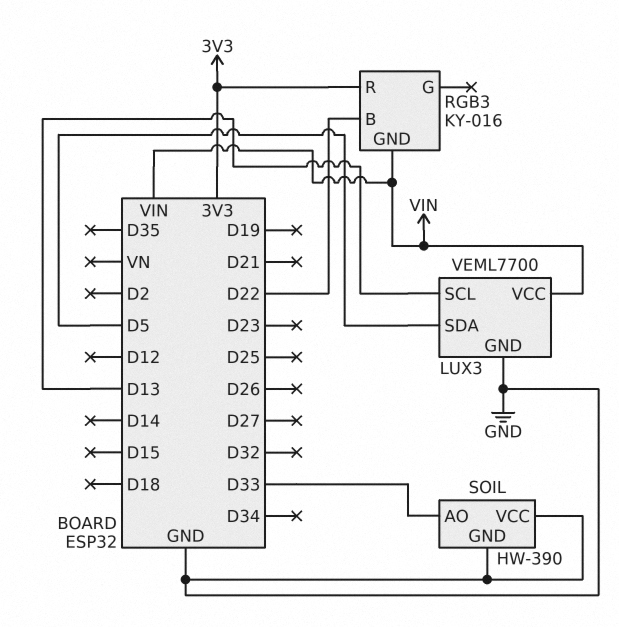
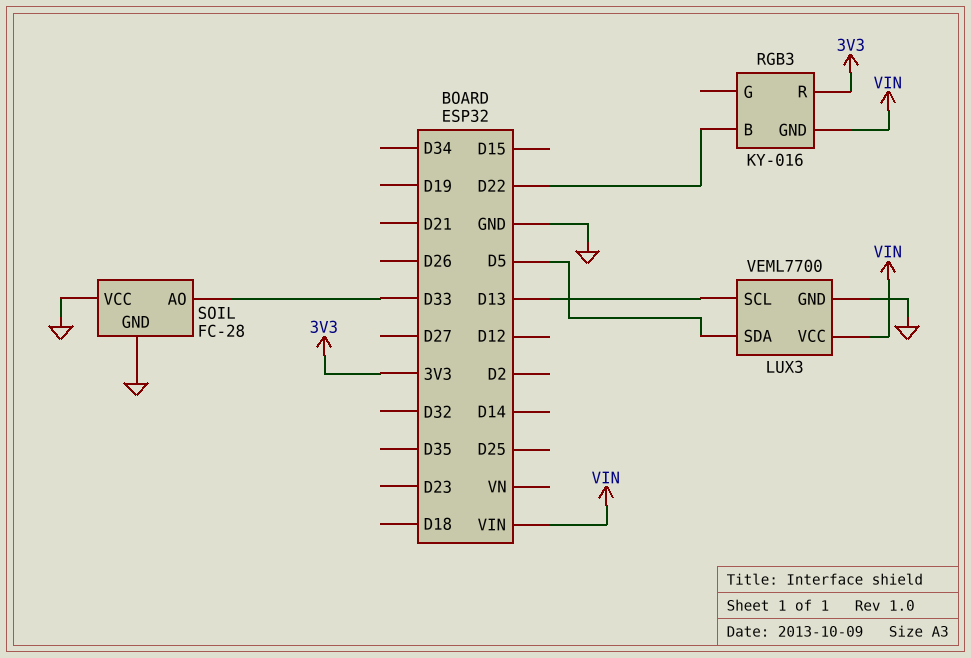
SOIL: HW-390 -> FC-28

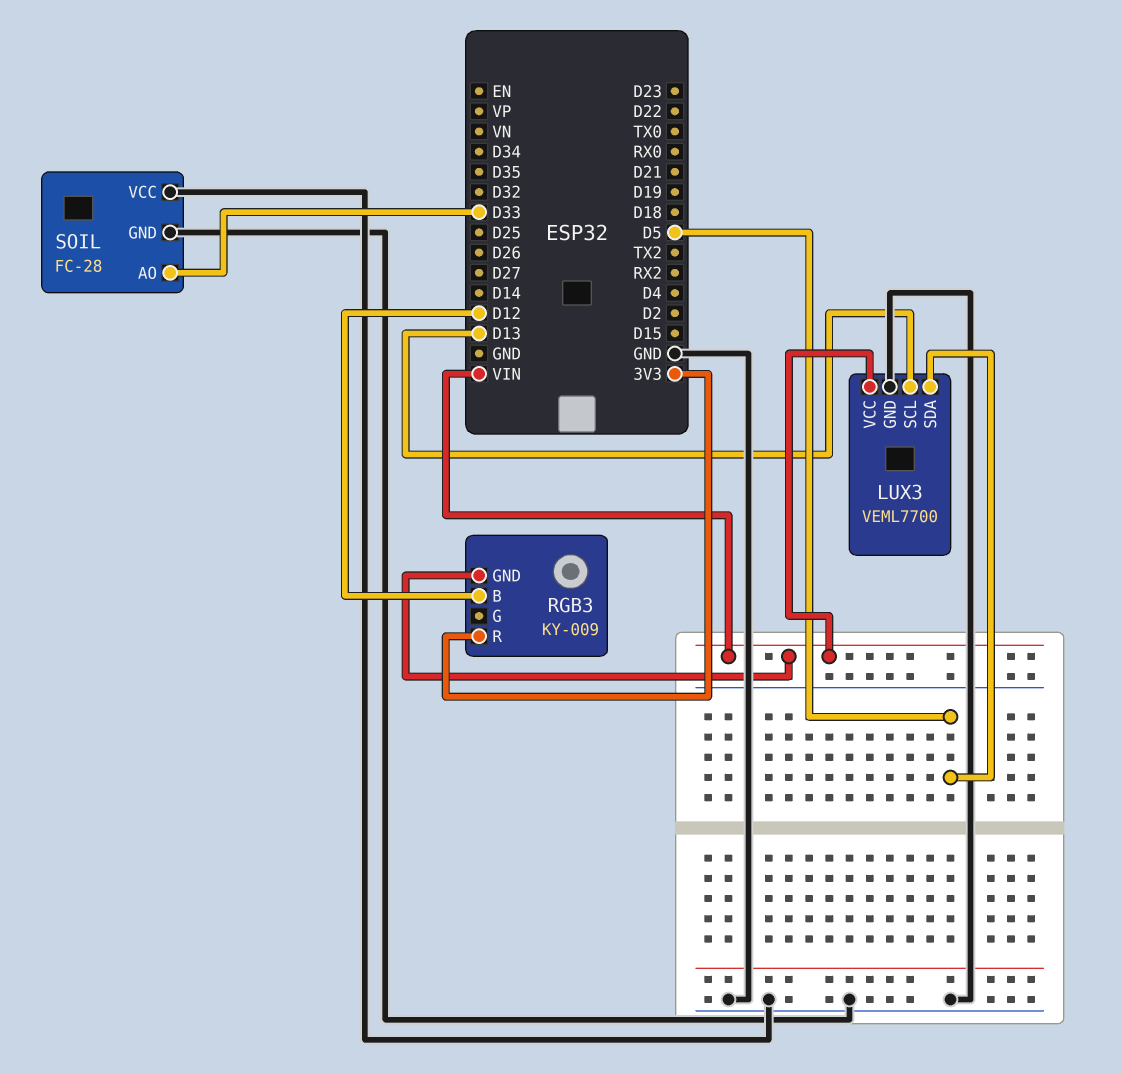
RGB3: KY-016 -> KY-009
RGB3 pin B: D22 -> D12

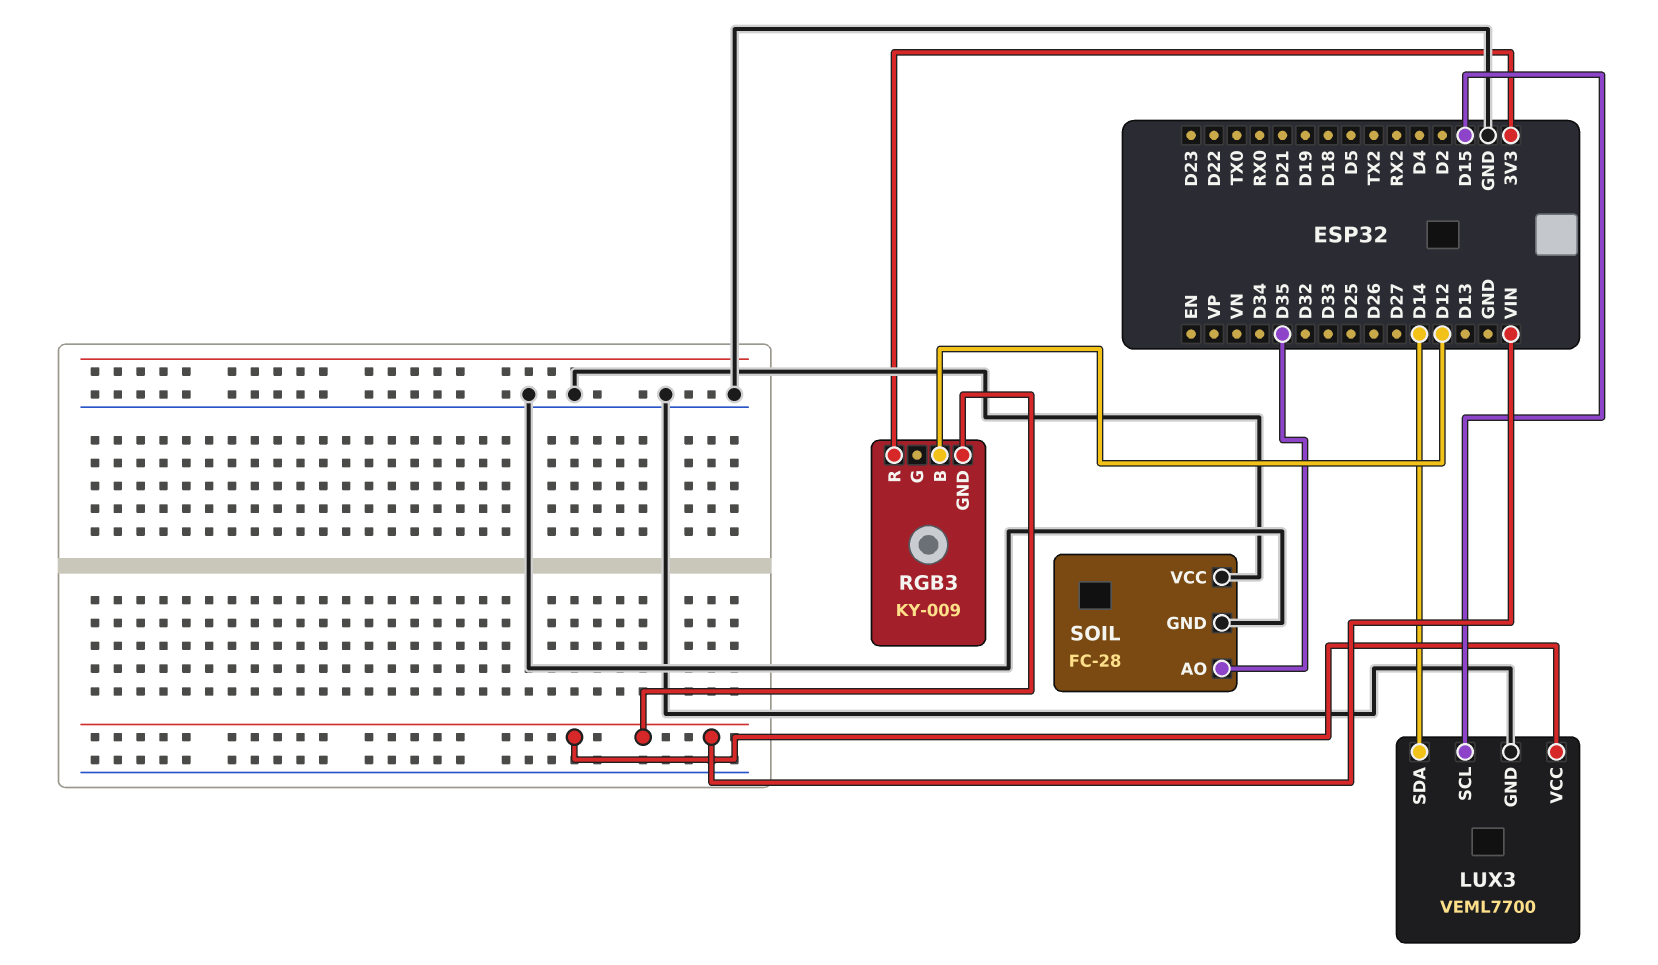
LUX3 pin SCL: D13 -> D15
LUX3 pin SDA: D5 -> D14
SOIL pin AO: D33 -> D35

